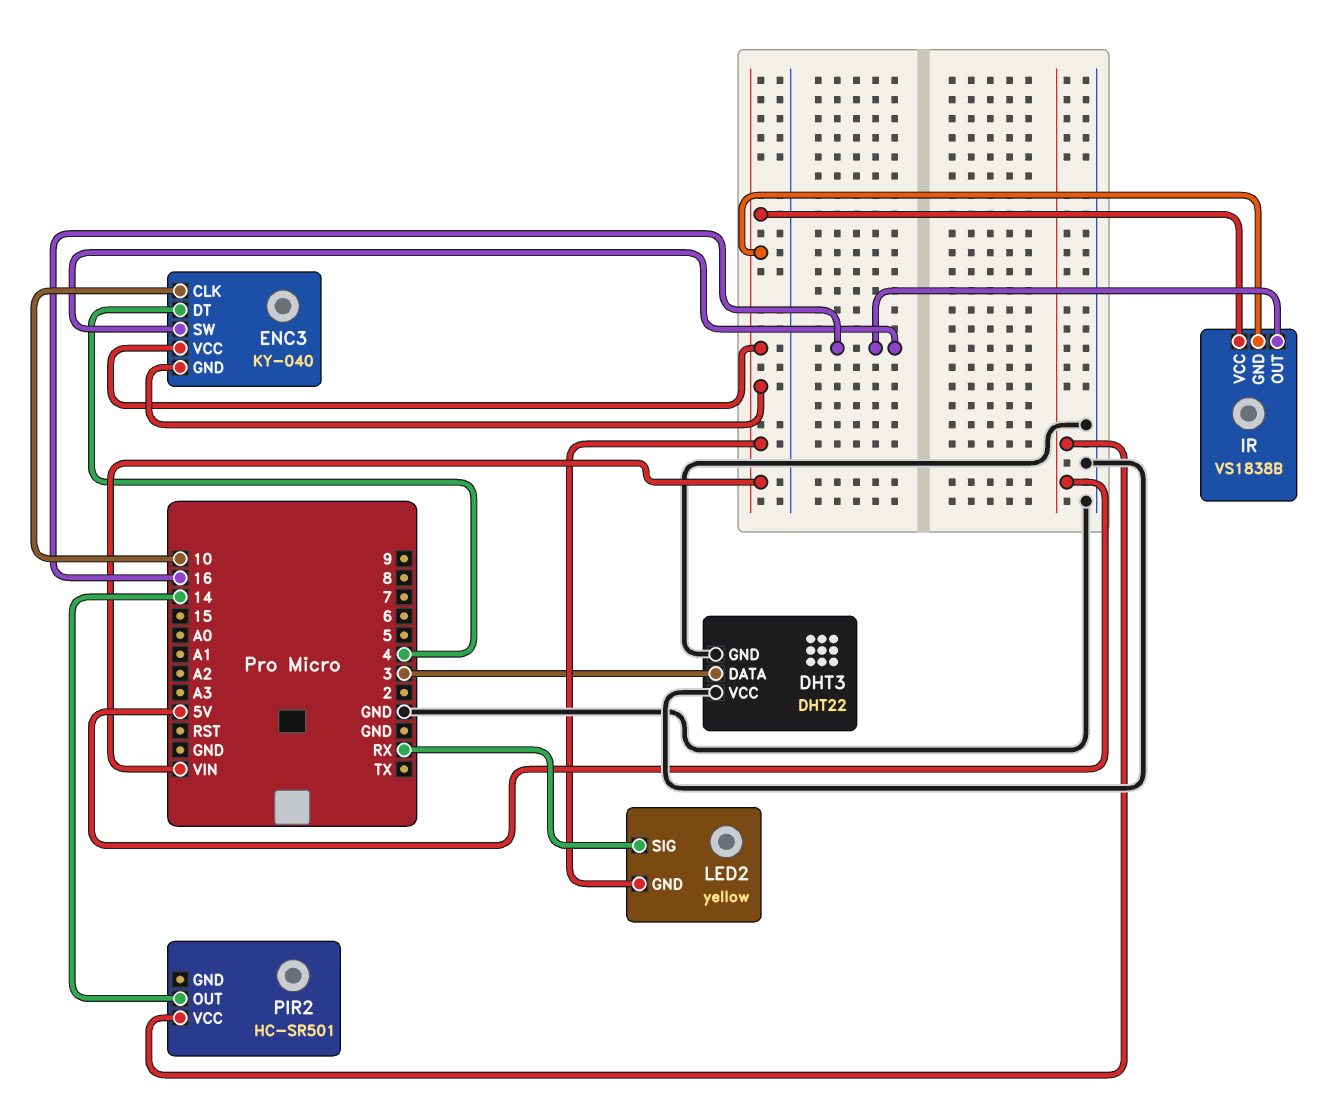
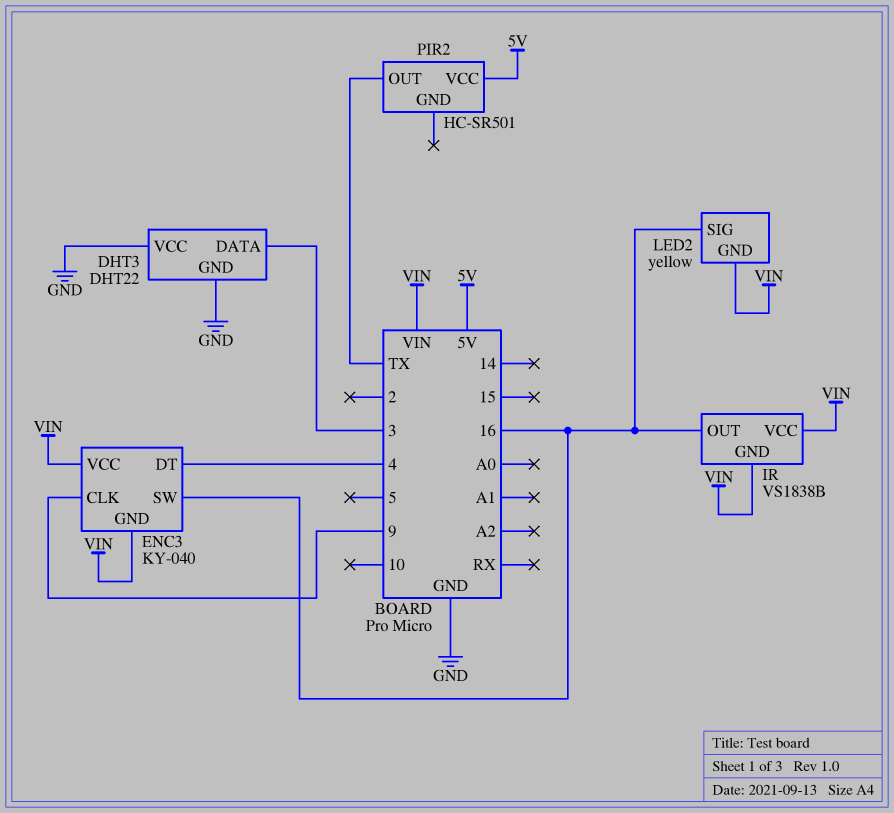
ENC3 pin CLK: 10 -> 9
LED2 pin SIG: RX -> 16
PIR2 pin OUT: 14 -> TX

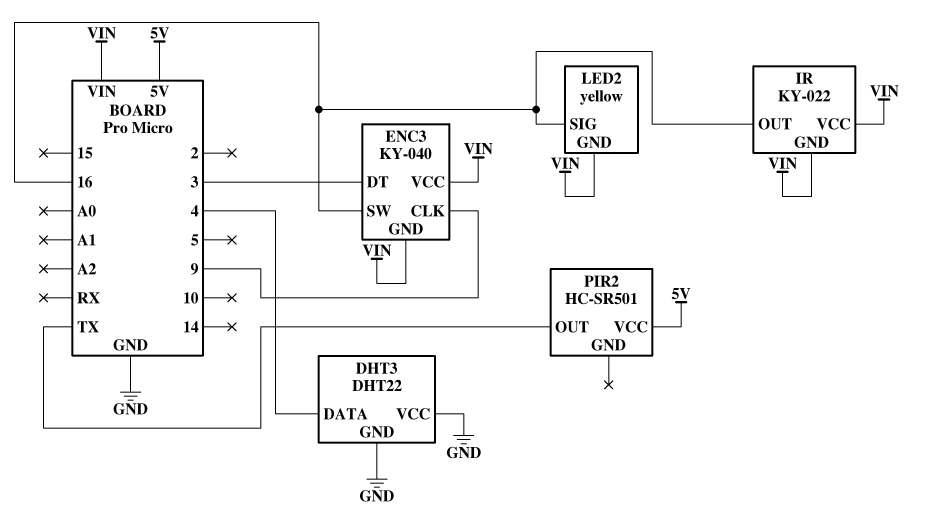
DHT3 pin DATA: 3 -> 4
ENC3 pin DT: 4 -> 3
IR: VS1838B -> KY-022

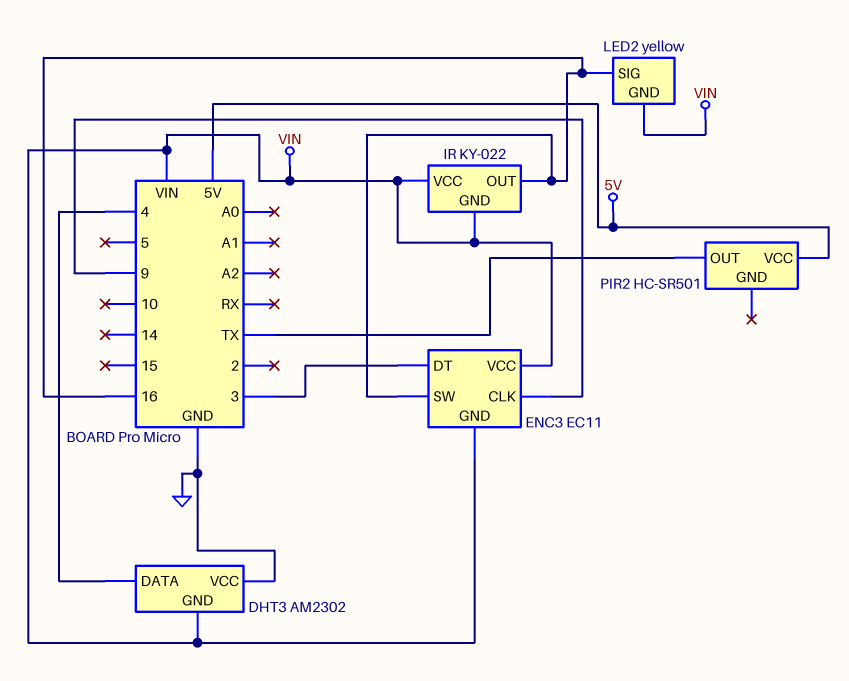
DHT3: DHT22 -> AM2302
DHT3 pin GND: GND -> VIN
ENC3: KY-040 -> EC11

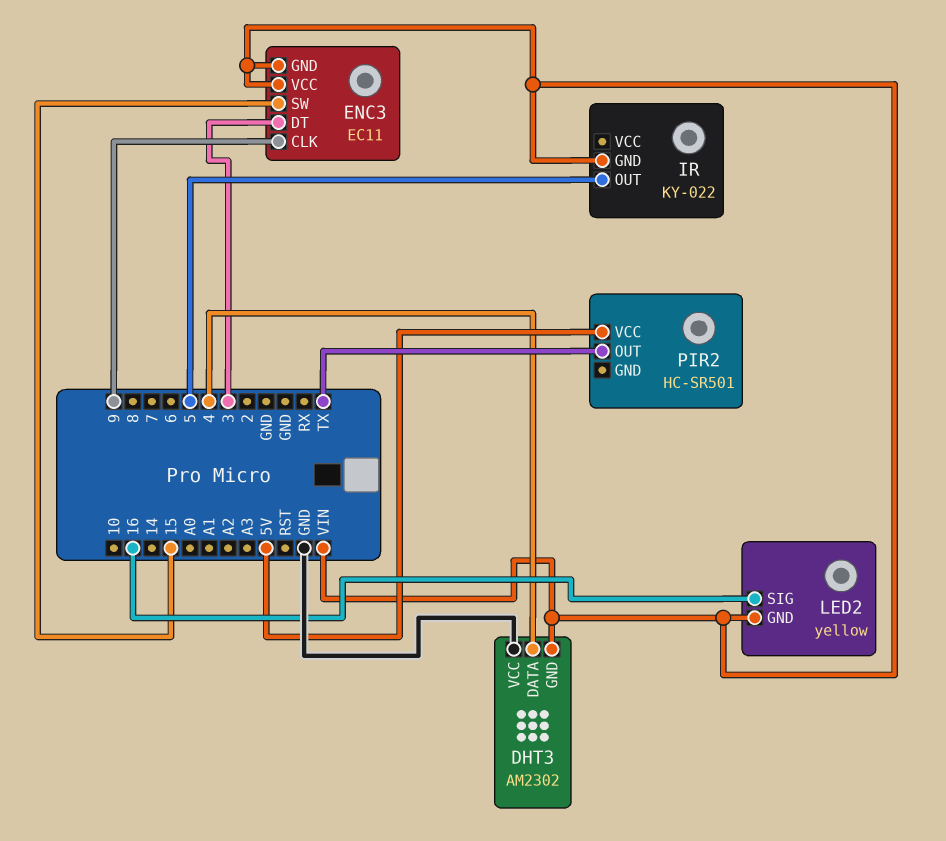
ENC3 pin SW: 16 -> 15
IR pin OUT: 16 -> 5
IR pin VCC: VIN -> none

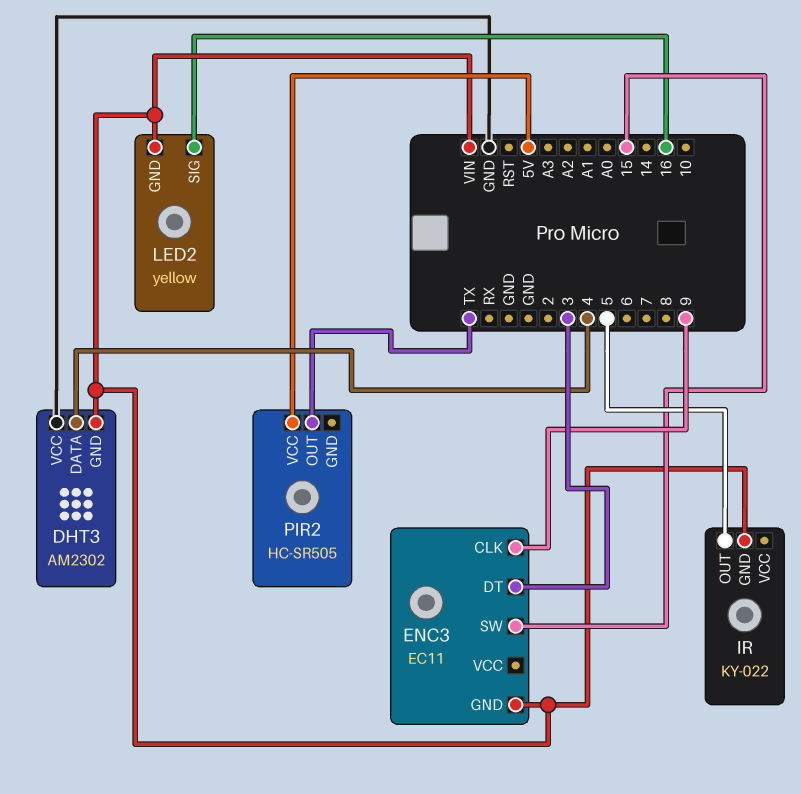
ENC3 pin VCC: VIN -> none
PIR2: HC-SR501 -> HC-SR505

